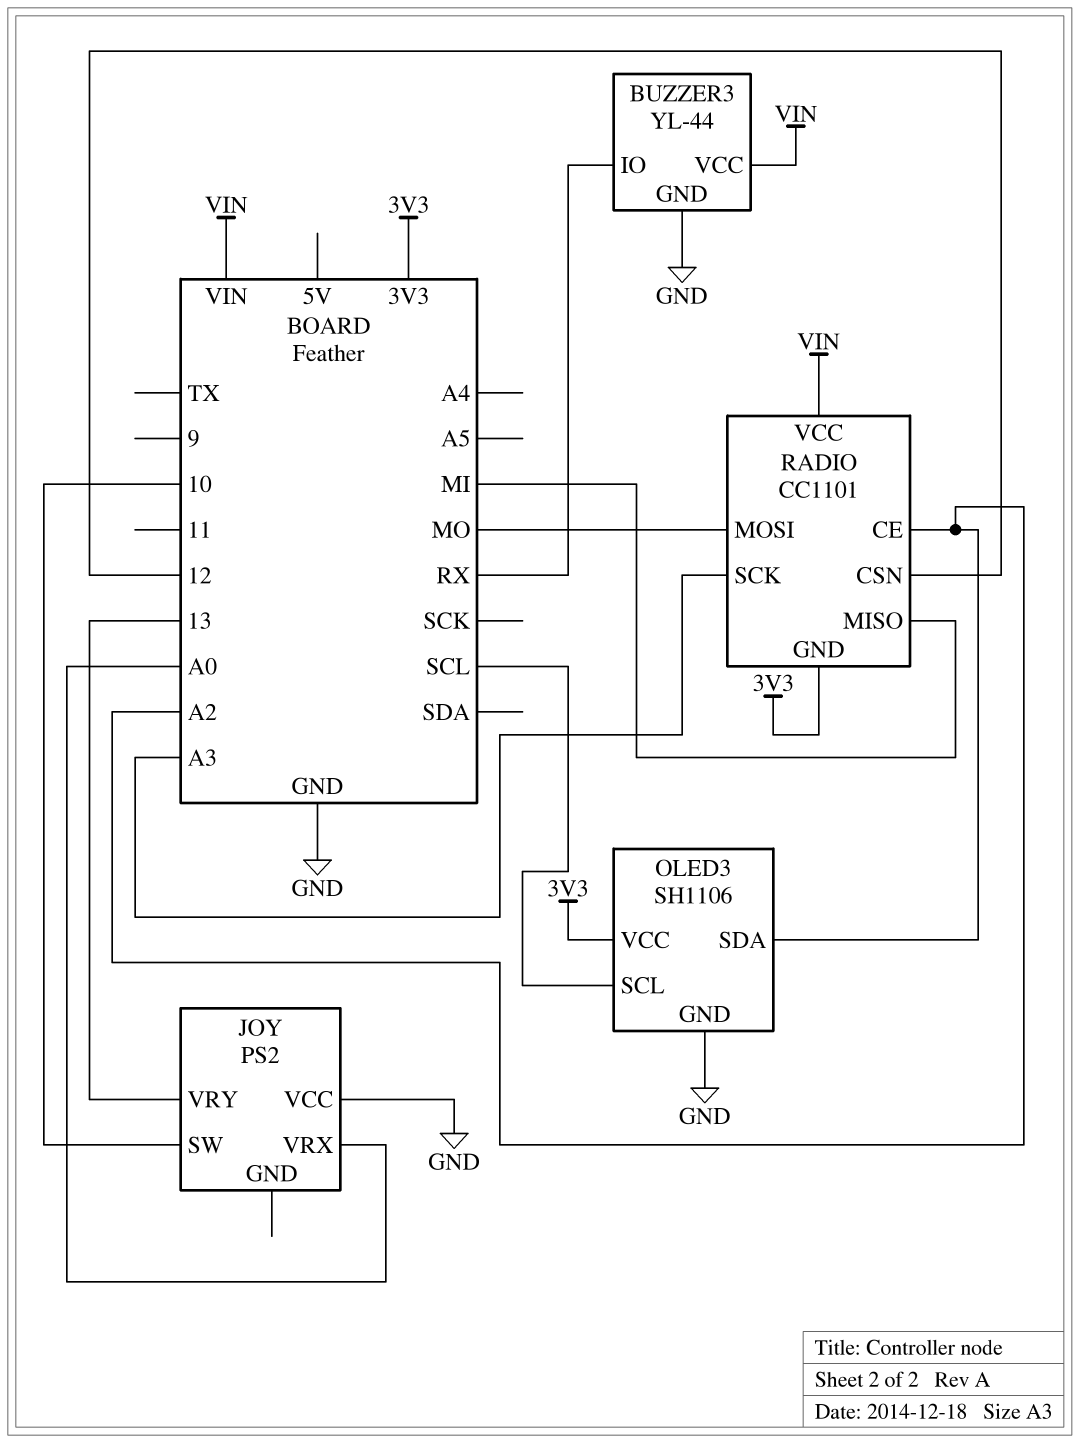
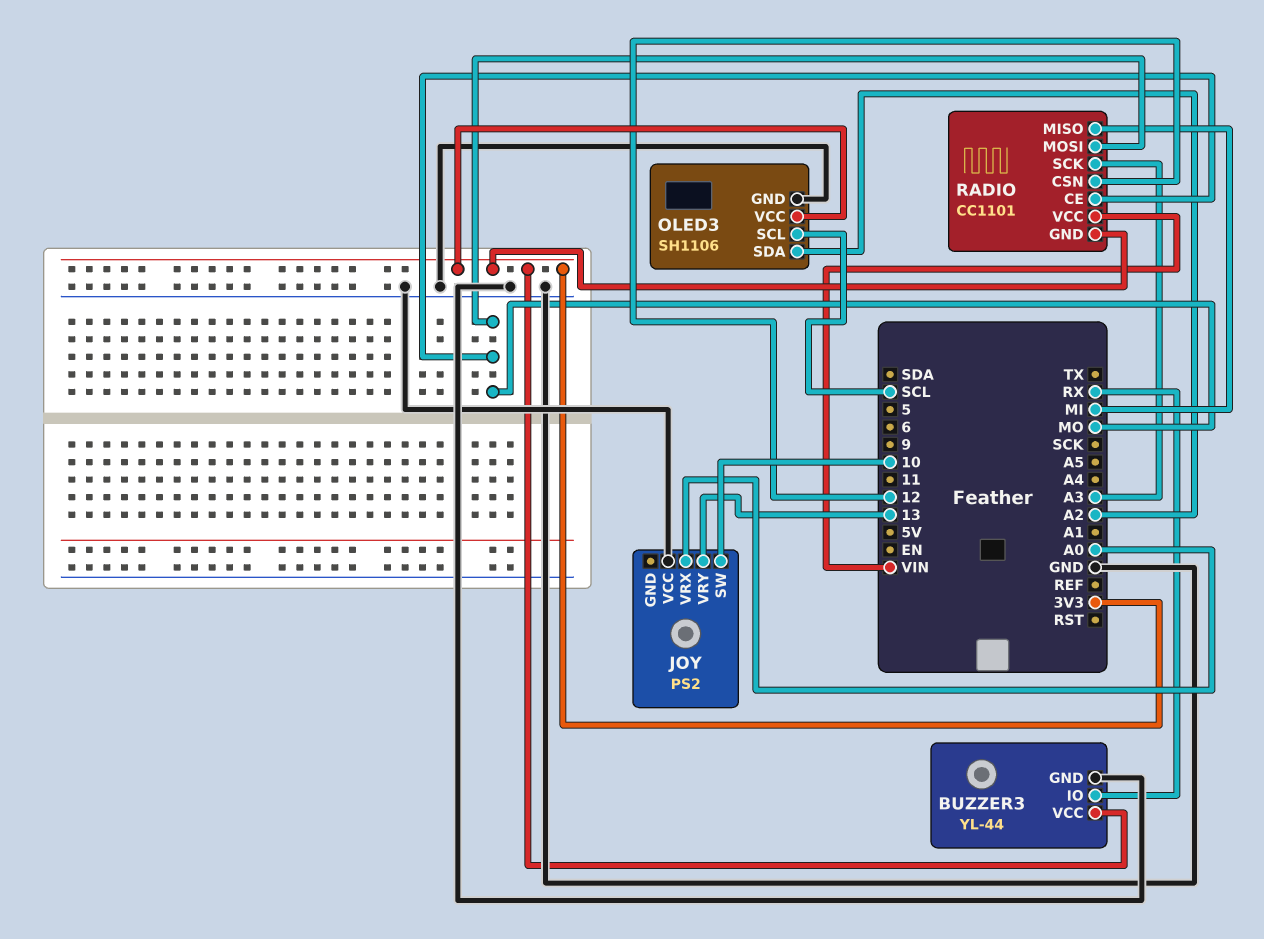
BUZZER3 pin VCC: VIN -> 3V3
RADIO pin CE: A2 -> MO

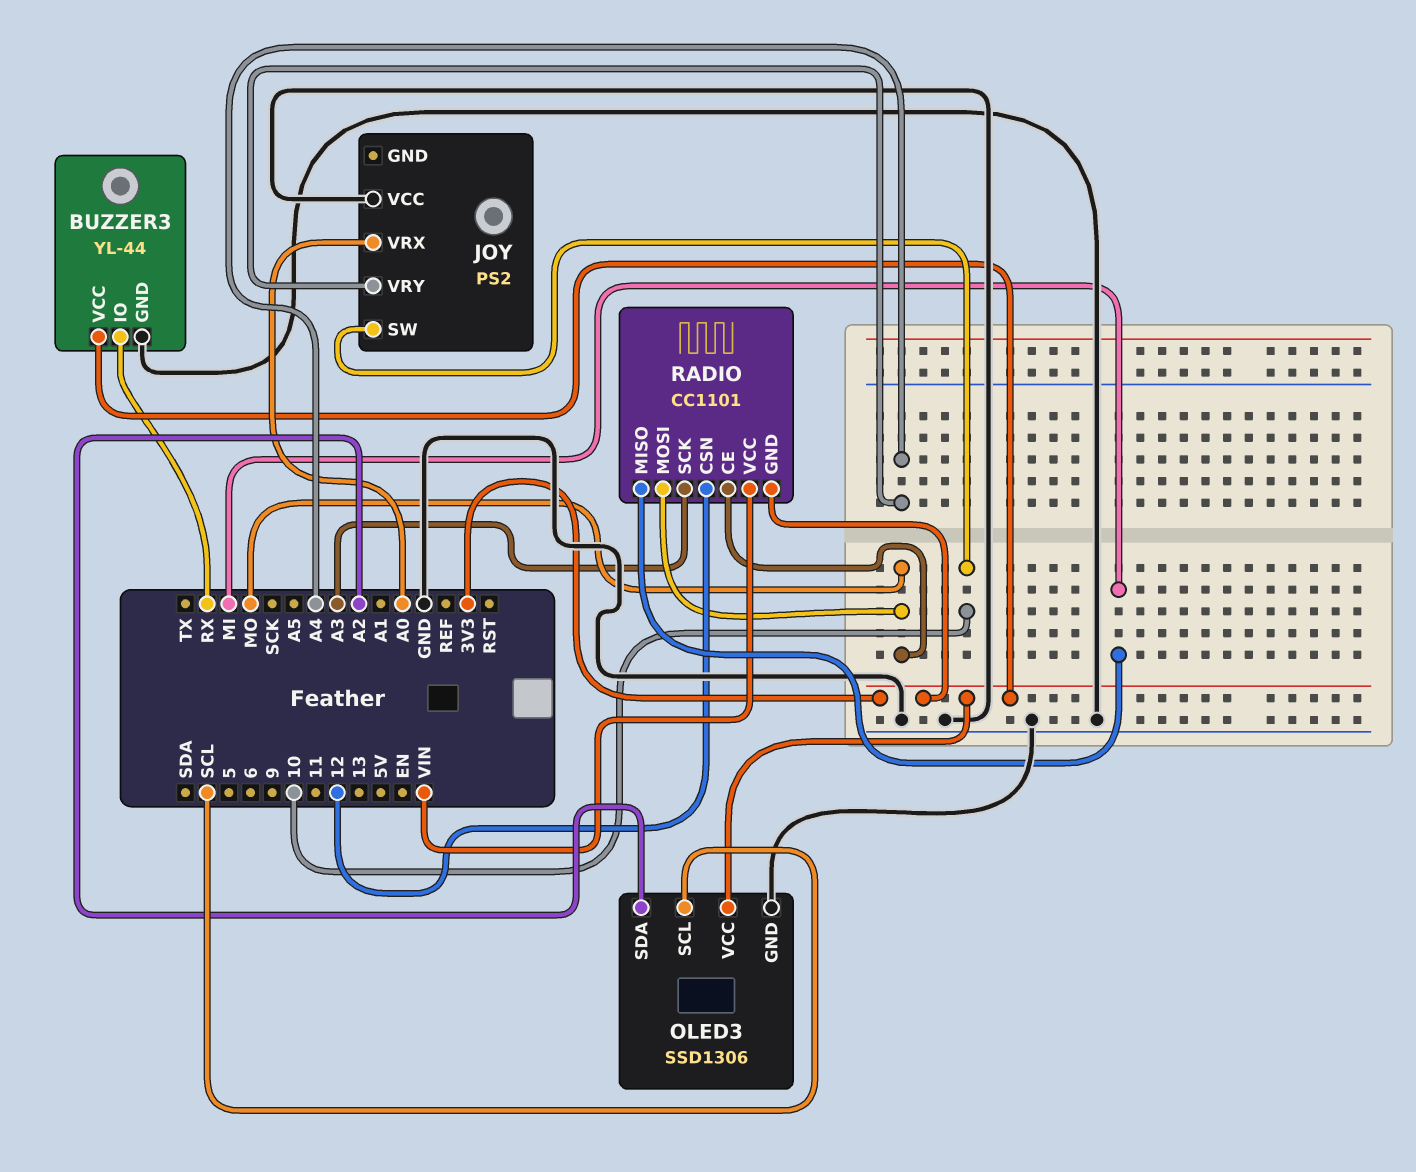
JOY pin VRY: 13 -> A4
OLED3: SH1106 -> SSD1306

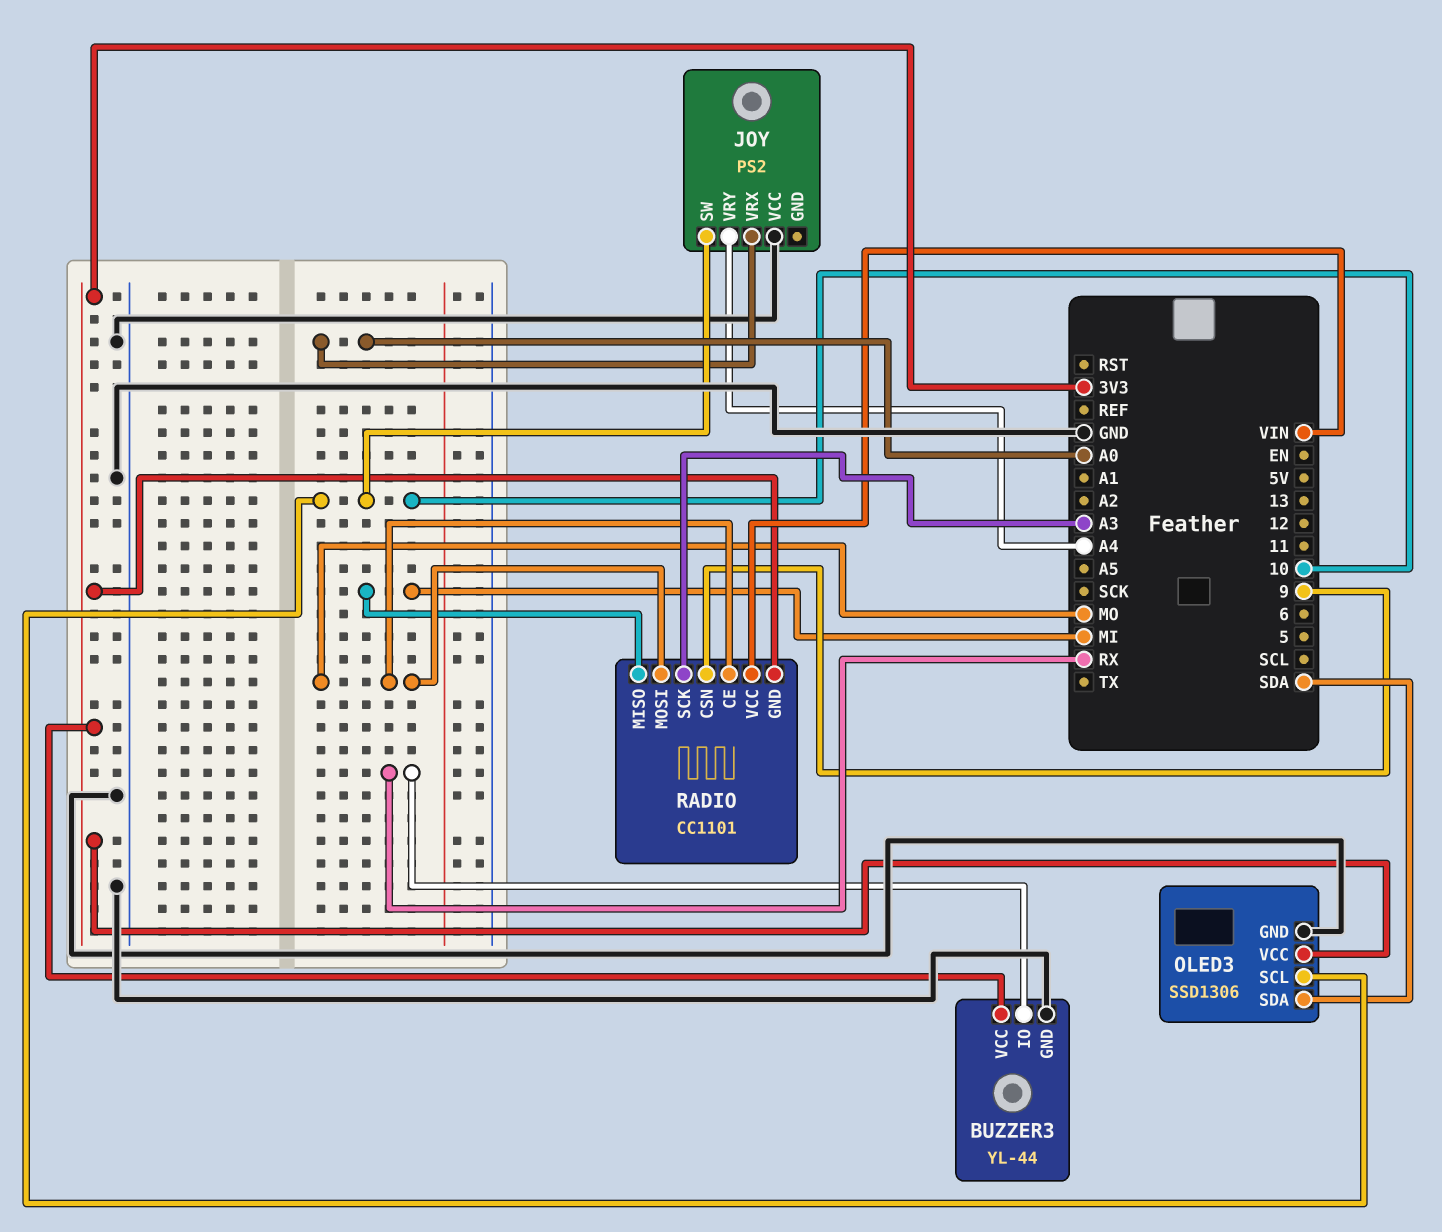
OLED3 pin SCL: SCL -> 10
OLED3 pin SDA: A2 -> SDA
RADIO pin CSN: 12 -> 9

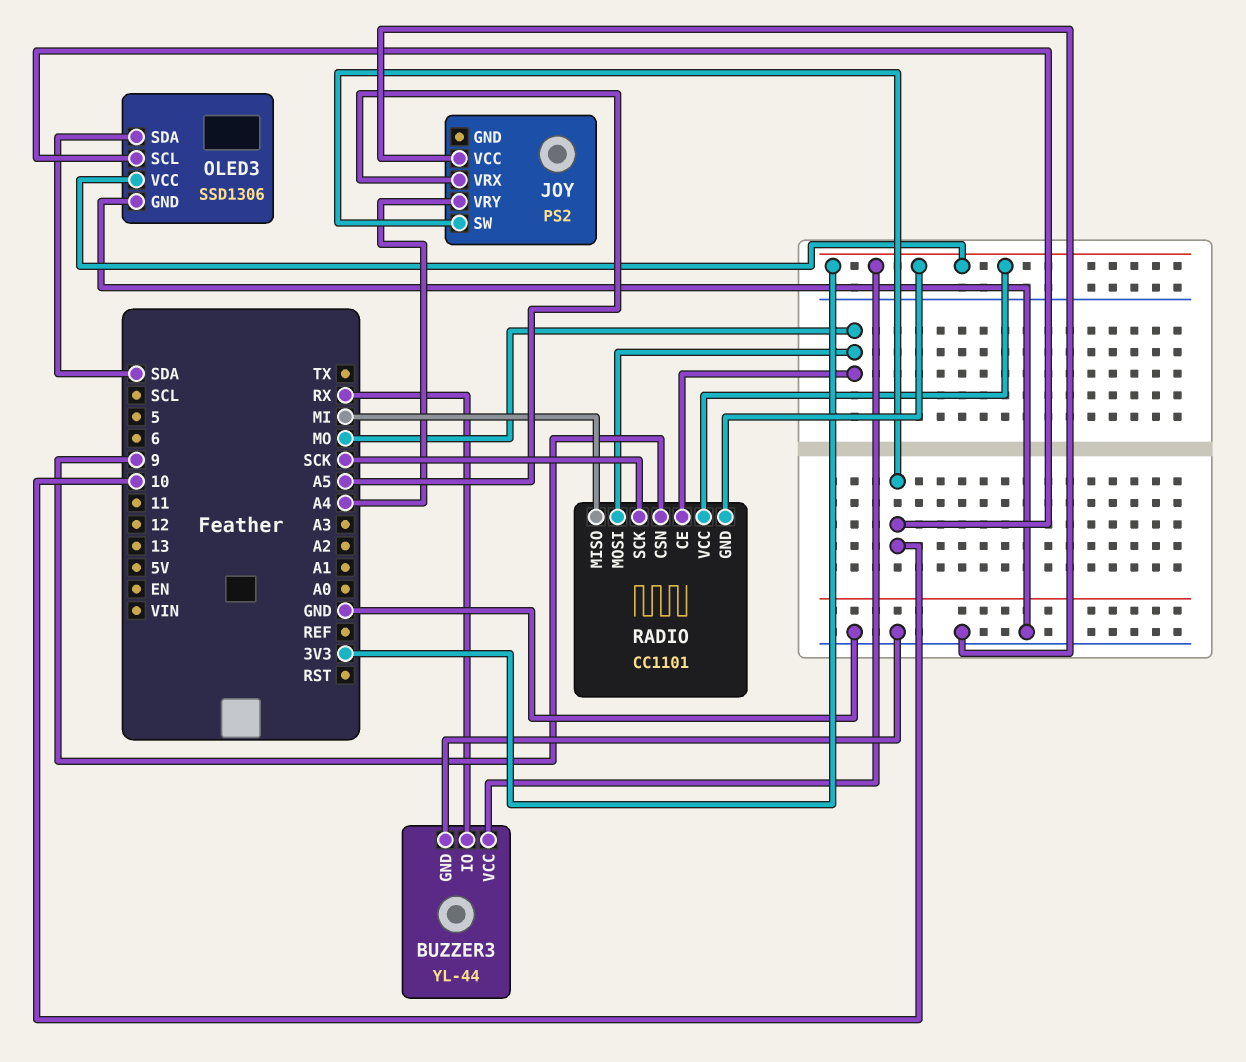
JOY pin VRX: A0 -> A5
RADIO pin SCK: A3 -> SCK
RADIO pin VCC: VIN -> 3V3

